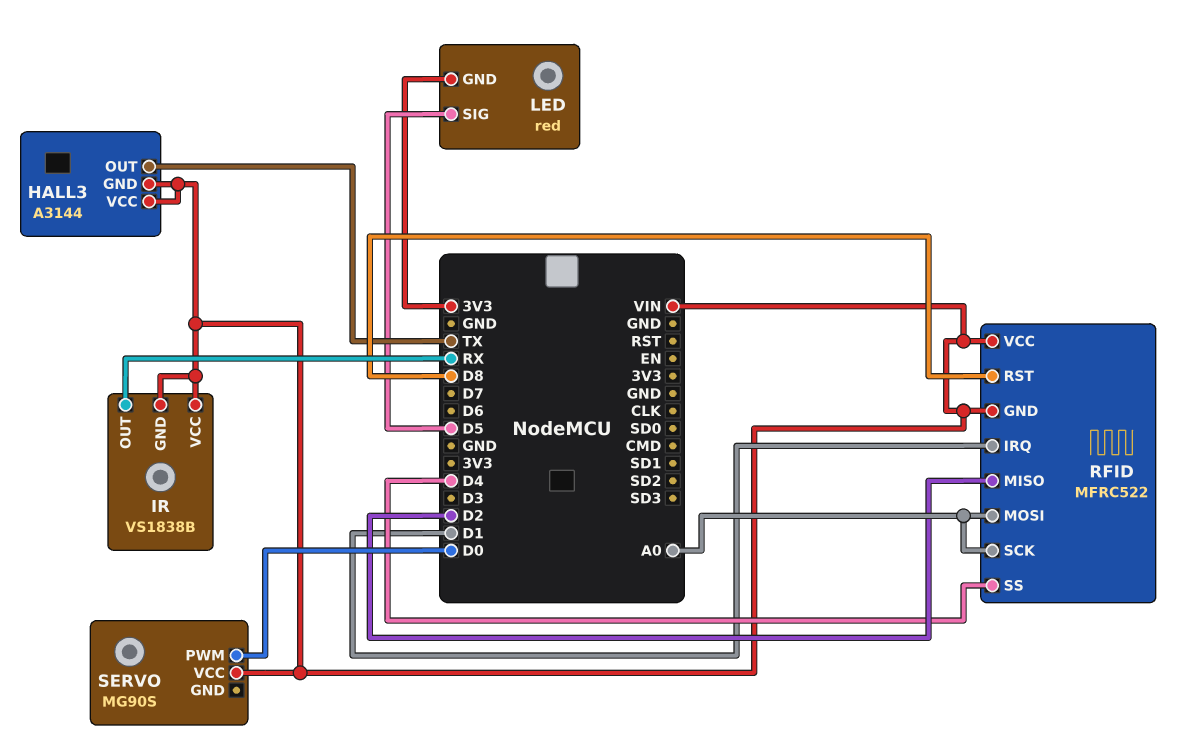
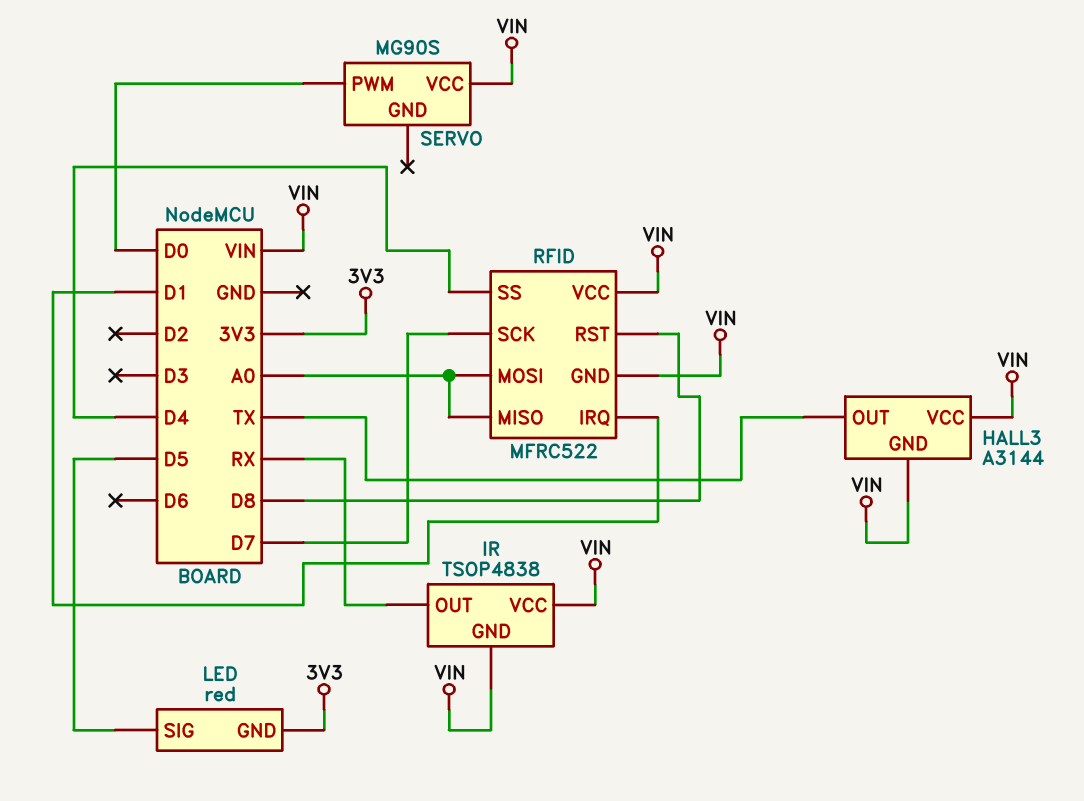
IR: VS1838B -> TSOP4838
RFID pin MISO: D2 -> A0
RFID pin SCK: A0 -> D7

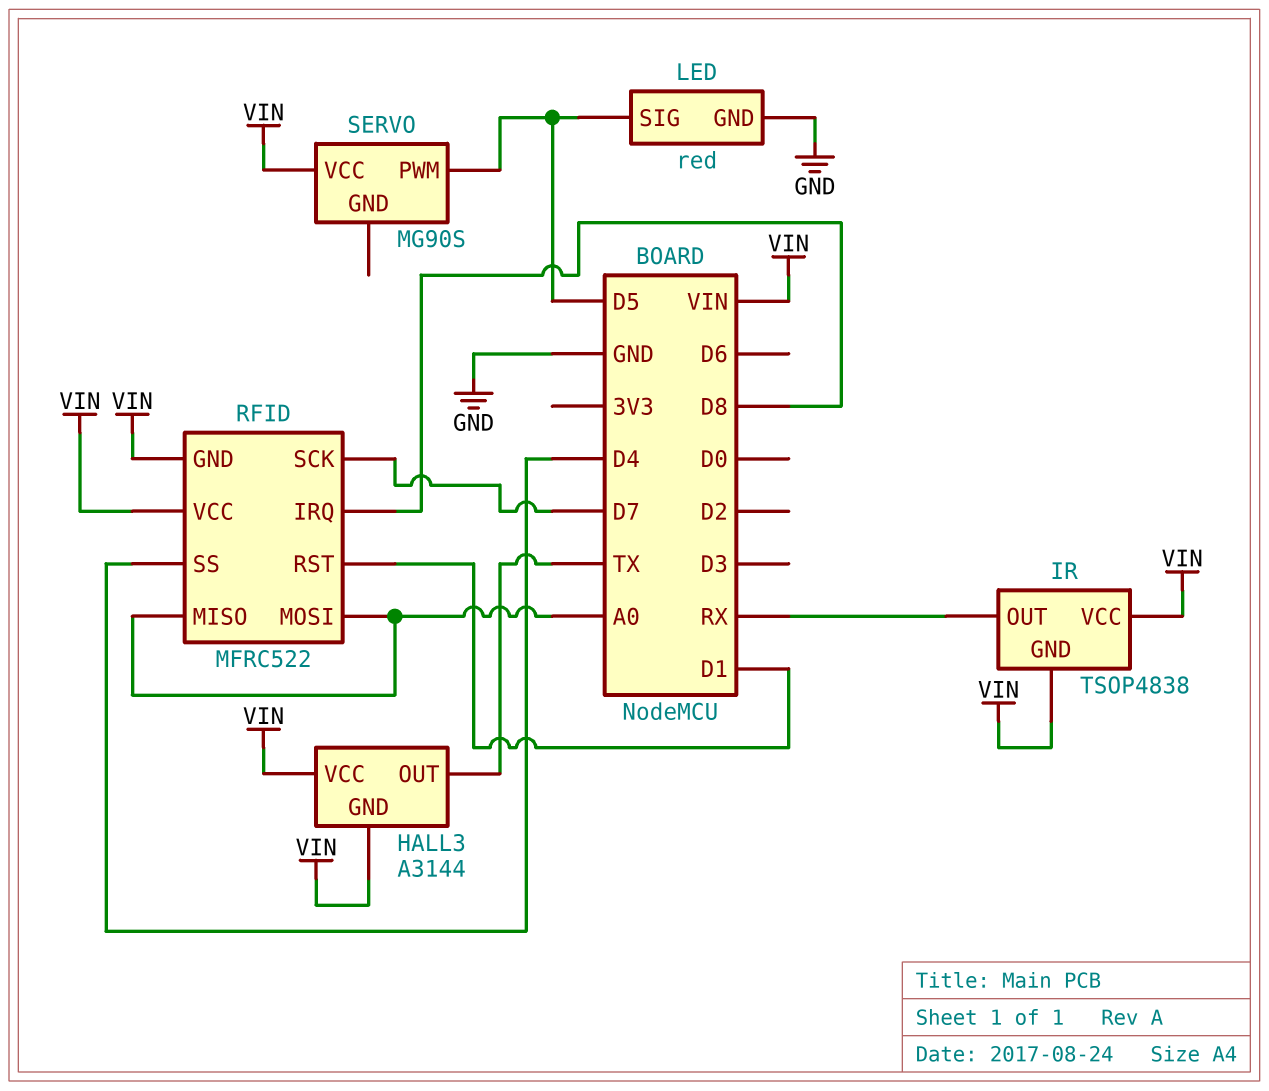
LED pin GND: 3V3 -> GND
RFID pin IRQ: D1 -> D8
RFID pin RST: D8 -> D1
SERVO pin PWM: D0 -> D5

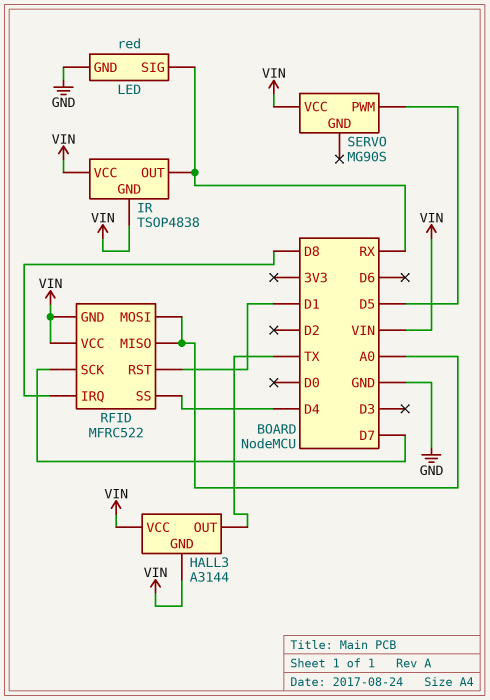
LED pin SIG: D5 -> RX

